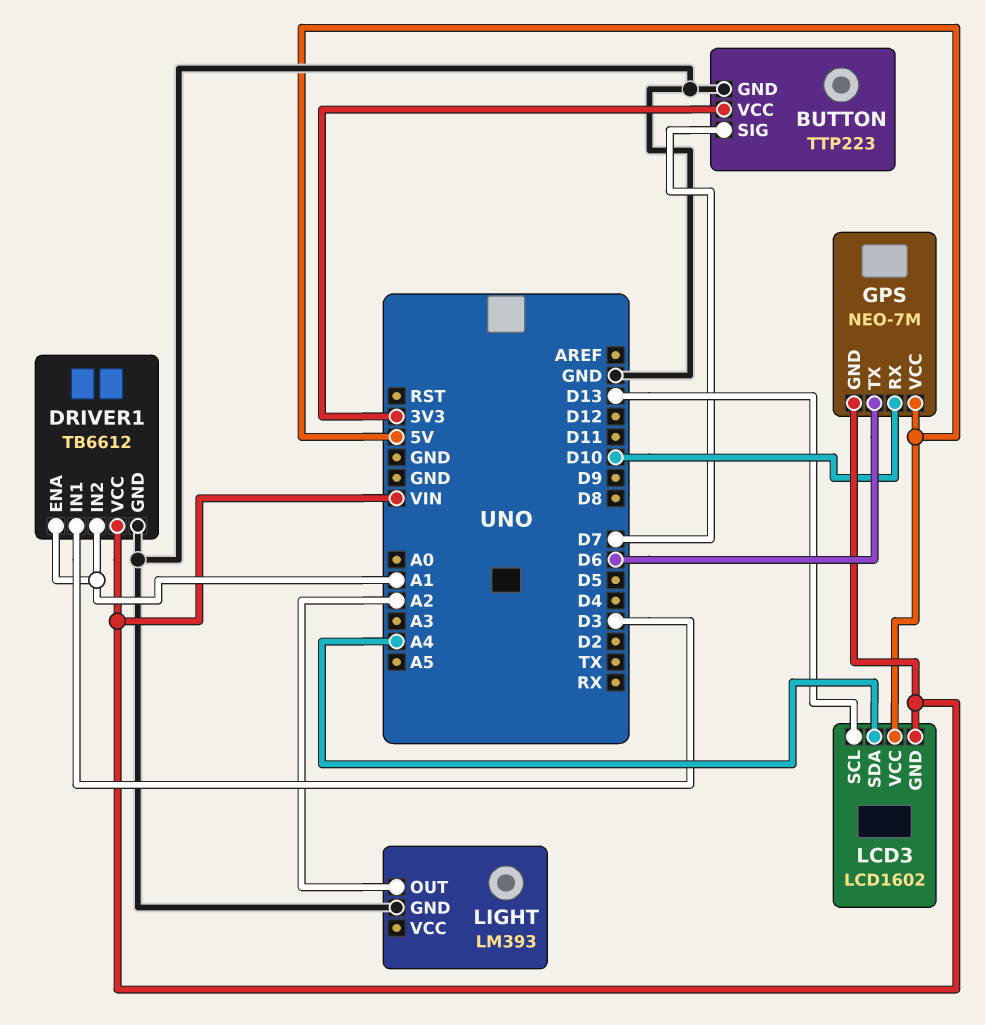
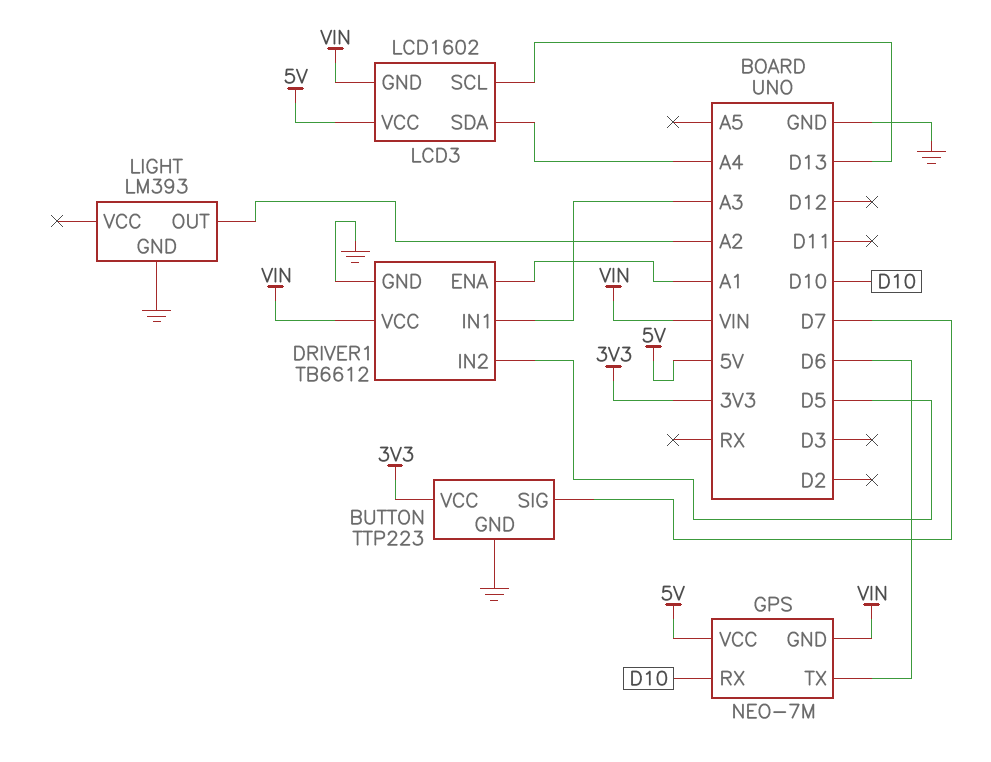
DRIVER1 pin IN1: D3 -> A3
DRIVER1 pin IN2: A1 -> D5

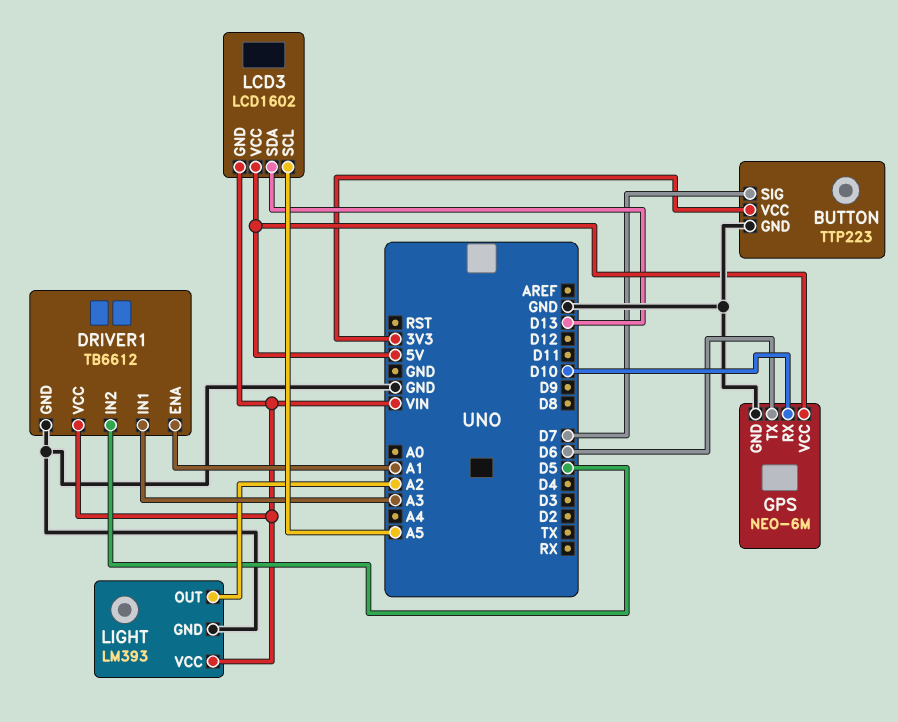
GPS: NEO-7M -> NEO-6M
GPS pin GND: VIN -> GND
LCD3 pin SCL: D13 -> A5
LCD3 pin SDA: A4 -> D13
LIGHT pin VCC: none -> VIN

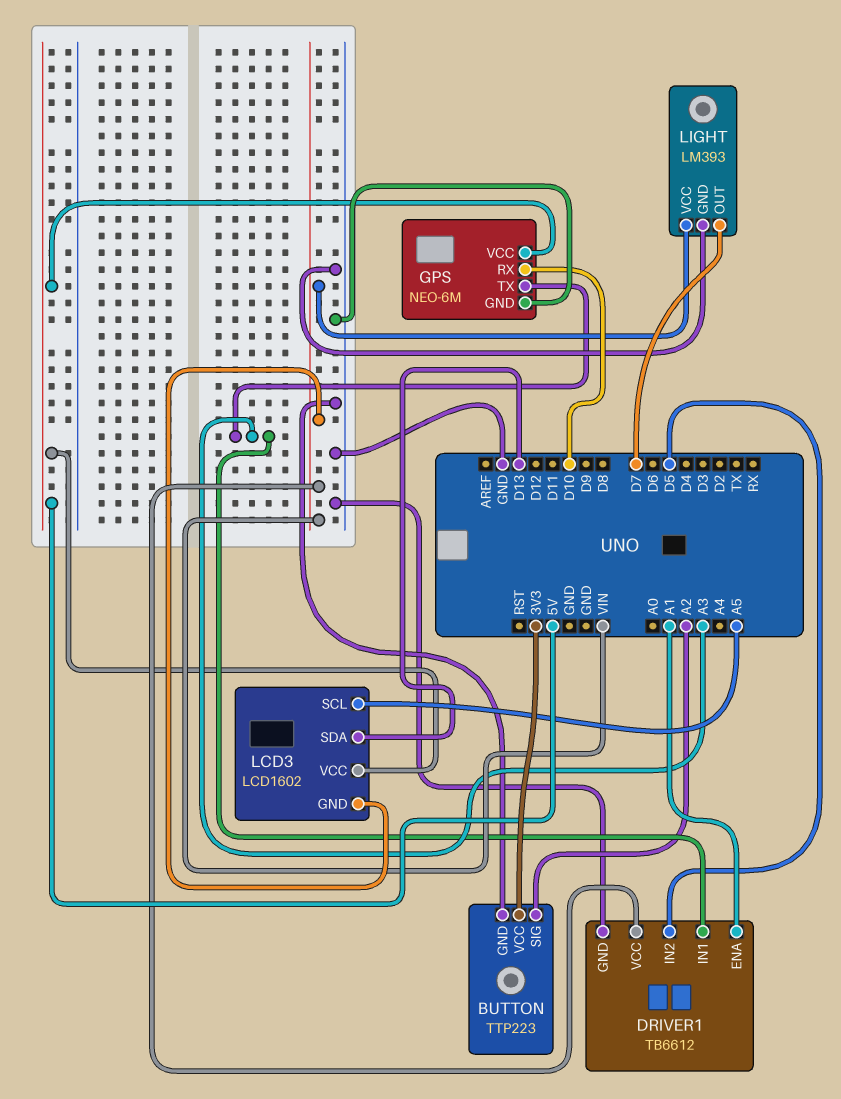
BUTTON pin SIG: D7 -> A2
GPS pin TX: D6 -> A3
LIGHT pin OUT: A2 -> D7

